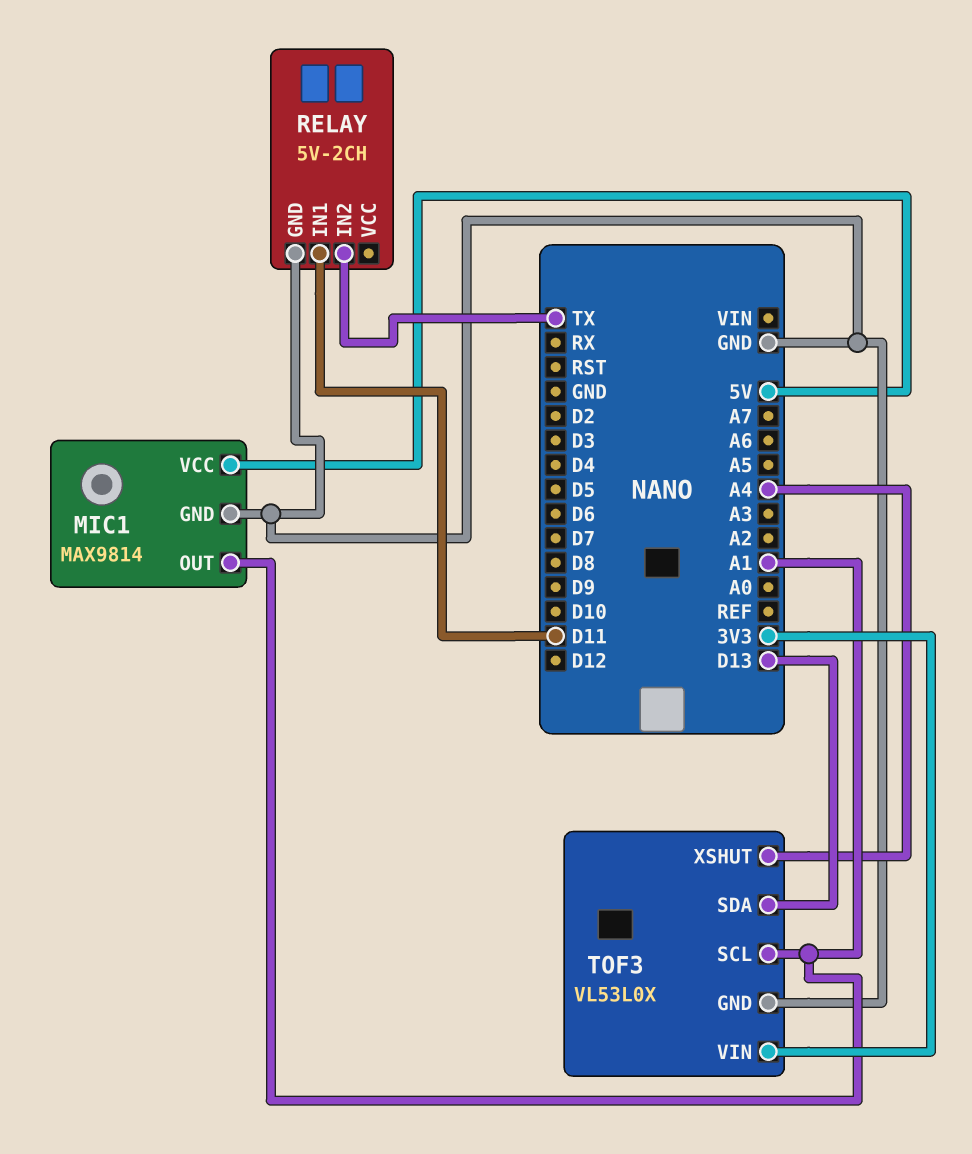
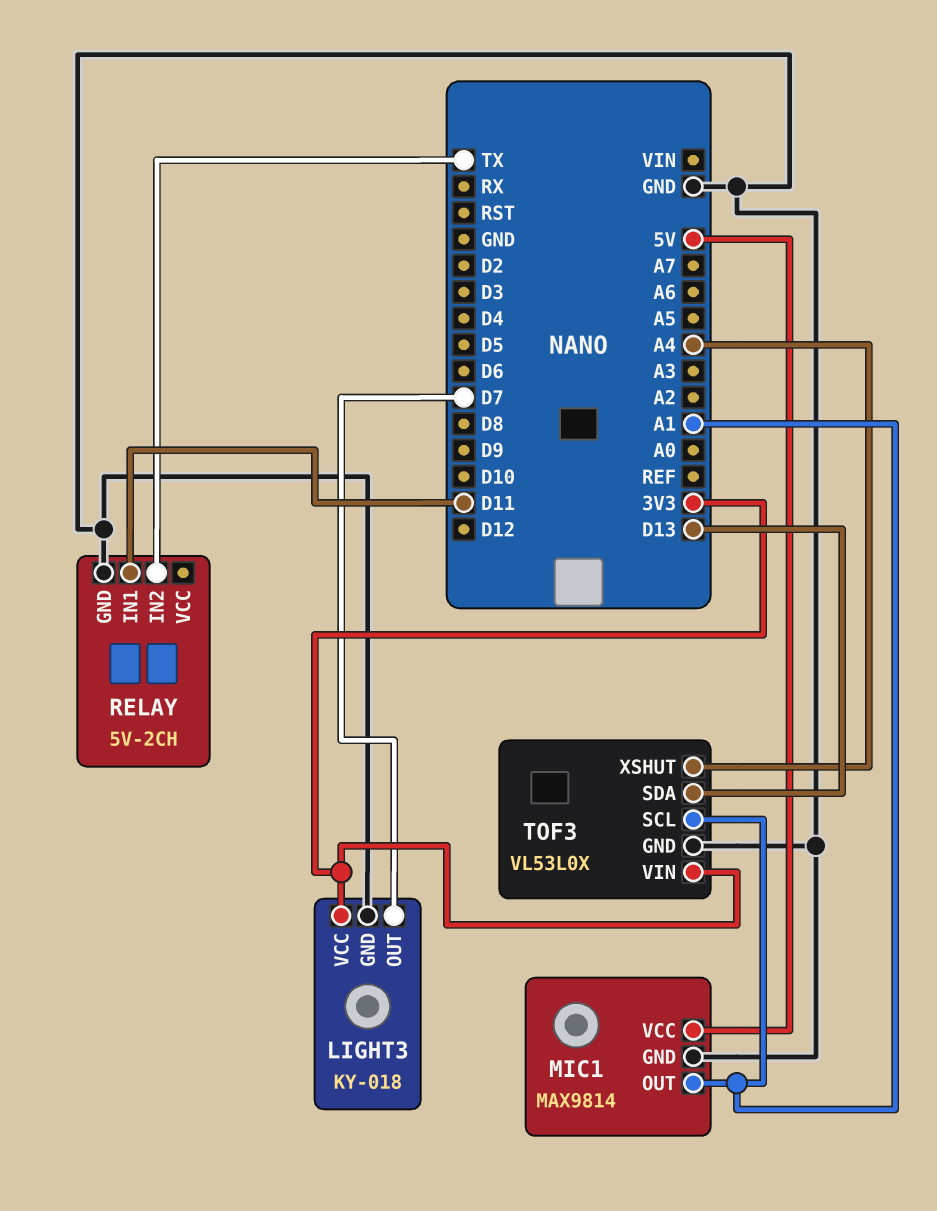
LIGHT3: none -> KY-018
LIGHT3 pin GND: none -> GND
LIGHT3 pin OUT: none -> D7
LIGHT3 pin VCC: none -> 3V3

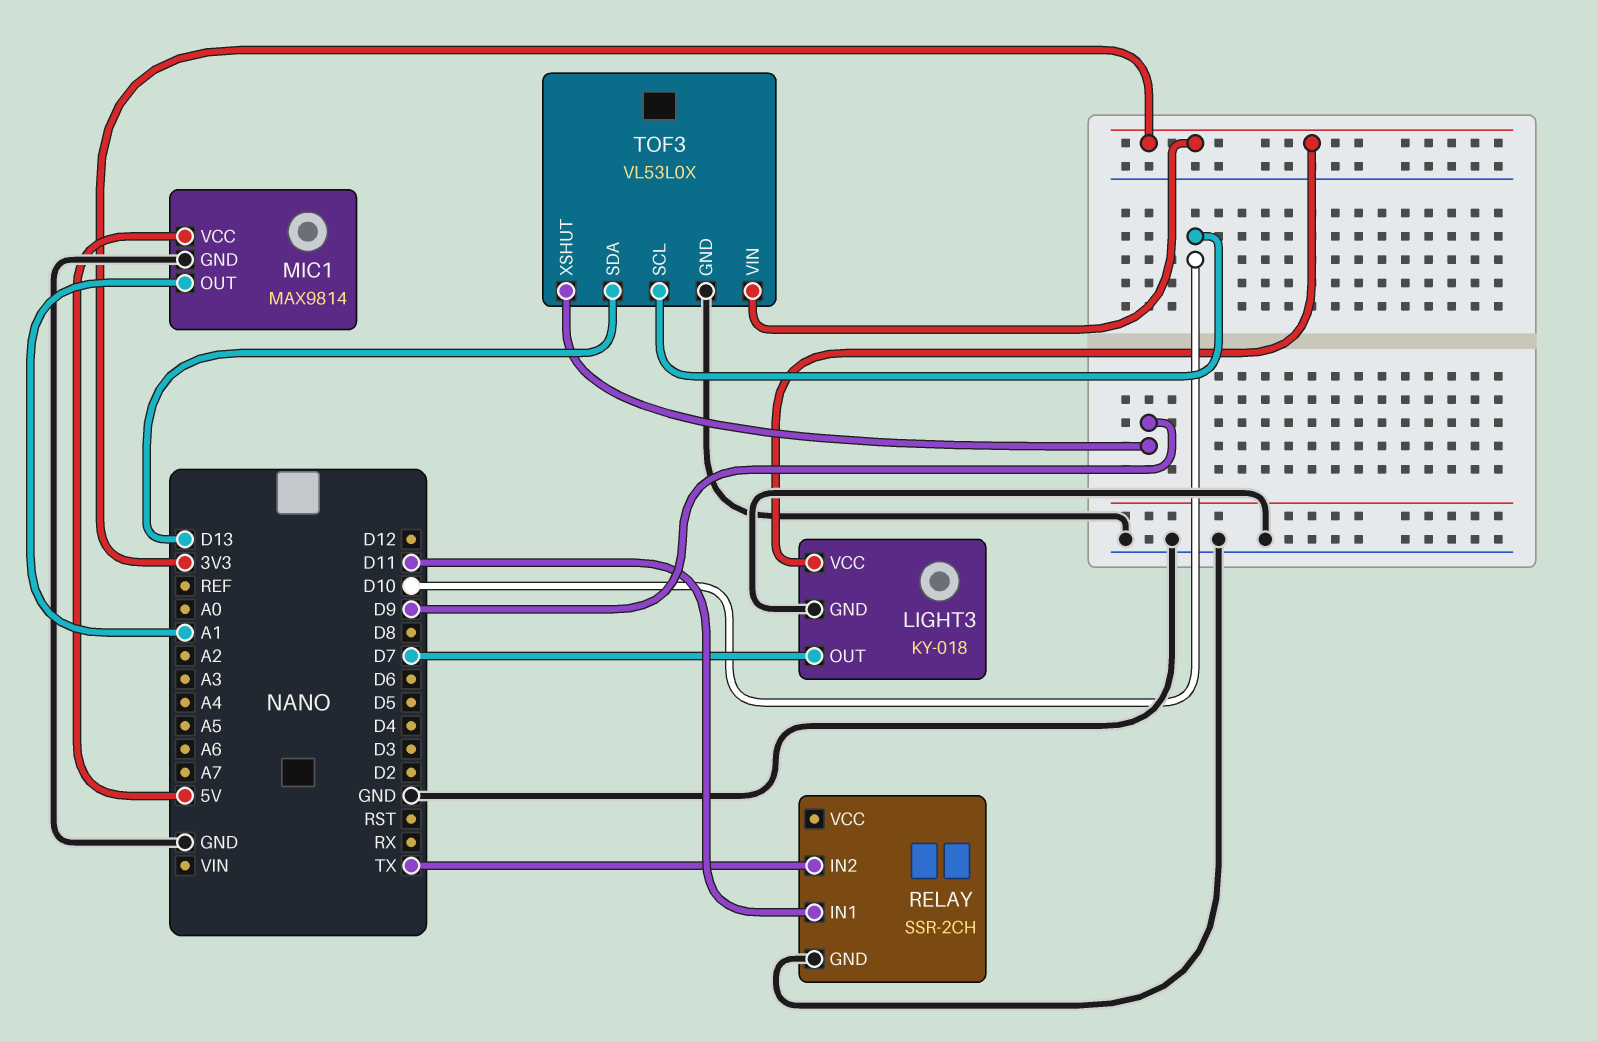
RELAY: 5V-2CH -> SSR-2CH
TOF3 pin SCL: A1 -> D10
TOF3 pin XSHUT: A4 -> D9

